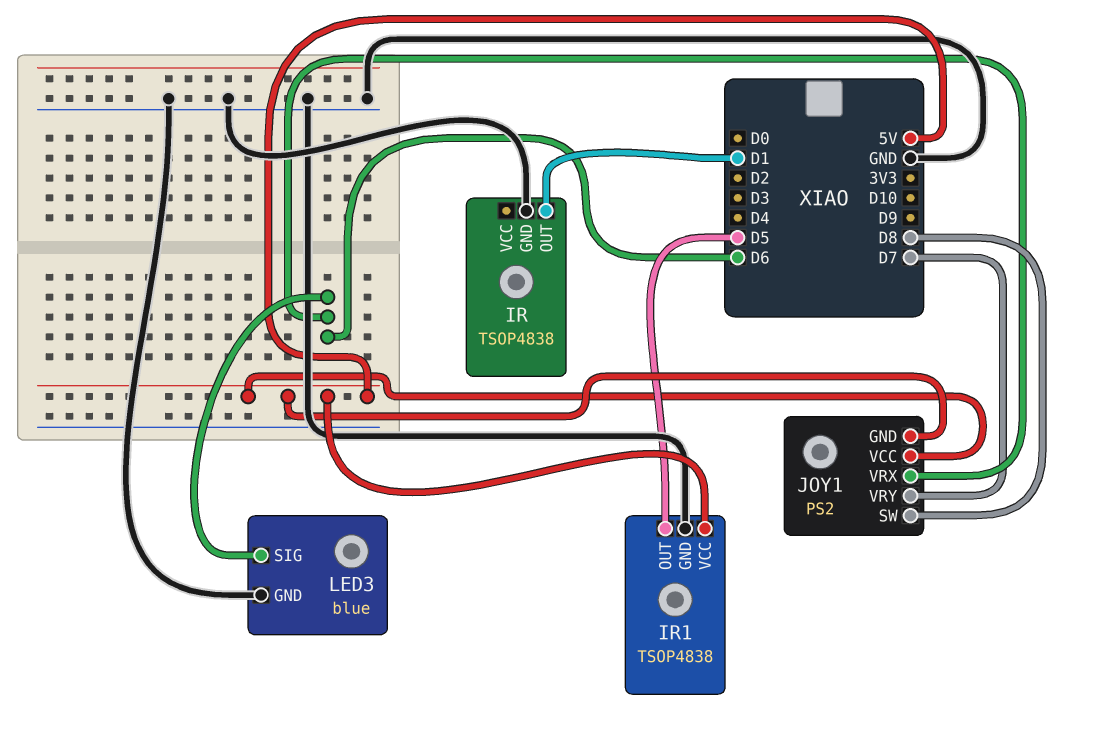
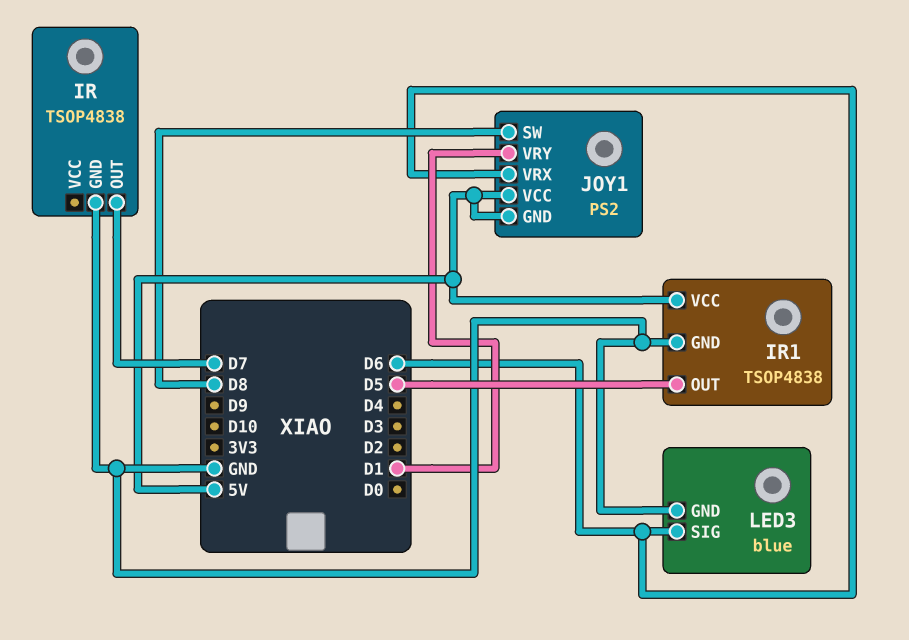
IR pin OUT: D1 -> D7
JOY1 pin VRY: D7 -> D1

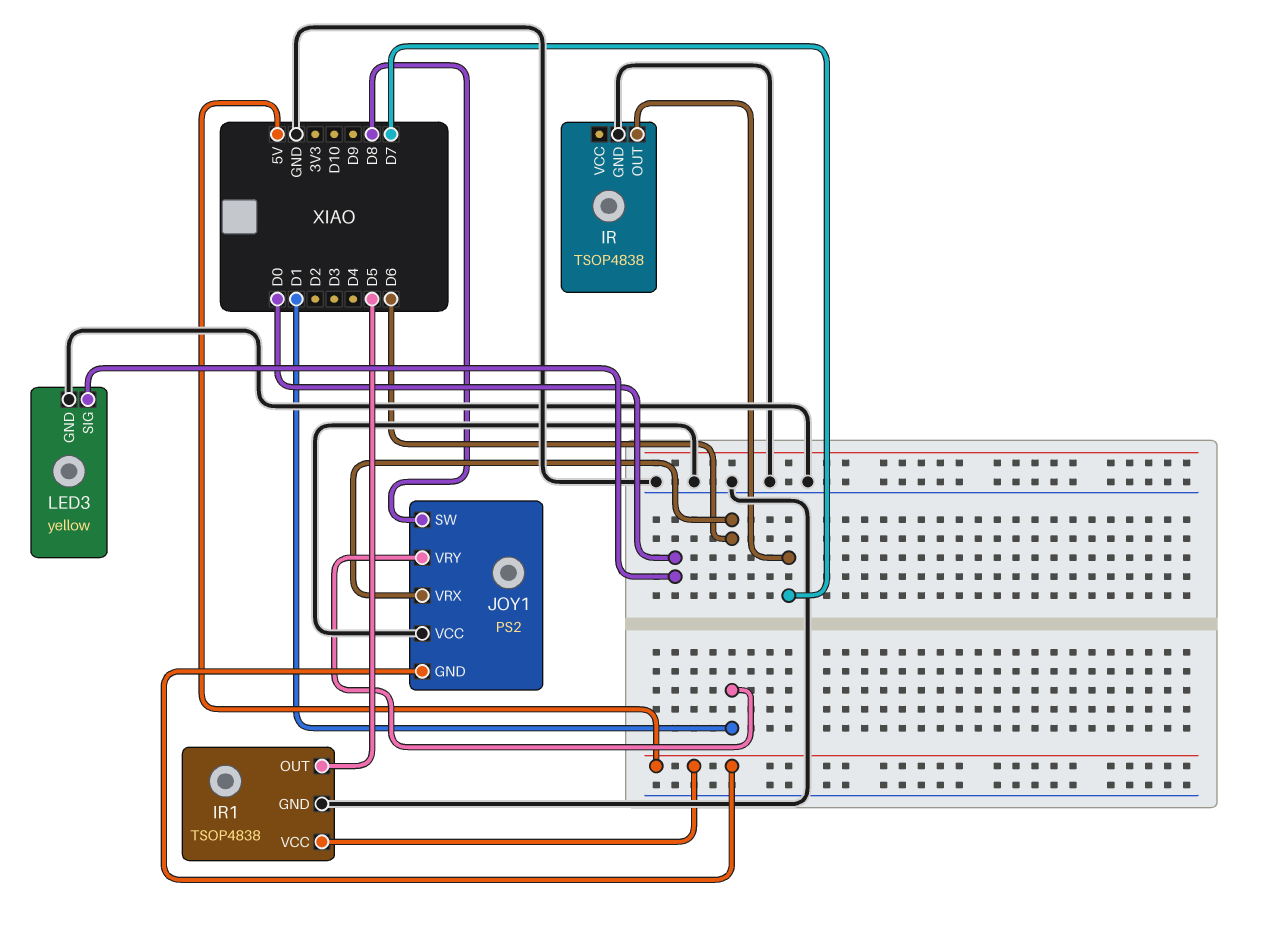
JOY1 pin VCC: 5V -> GND
LED3: blue -> yellow
LED3 pin SIG: D6 -> D0

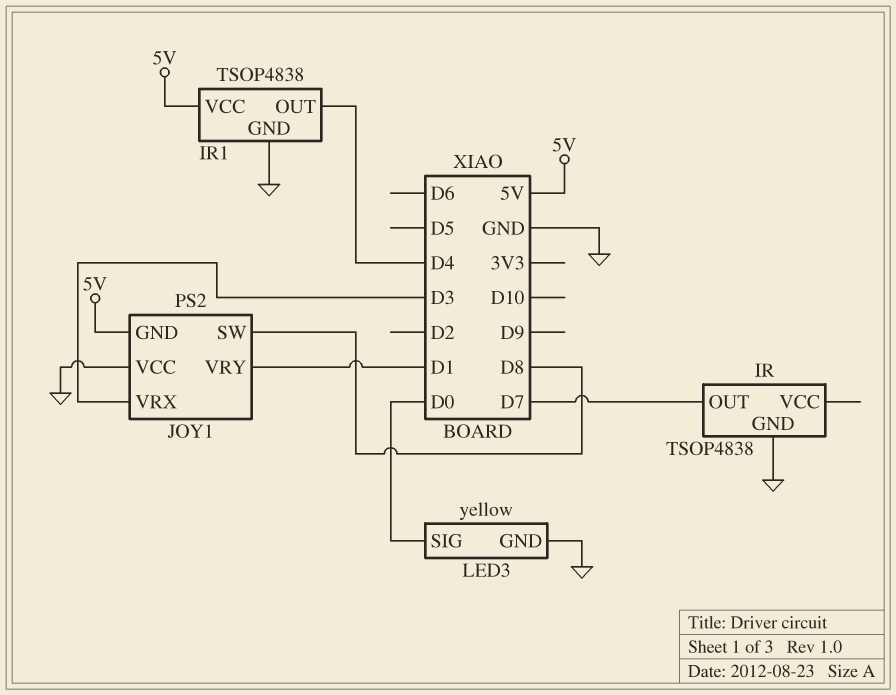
IR1 pin OUT: D5 -> D4
JOY1 pin VRX: D6 -> D3

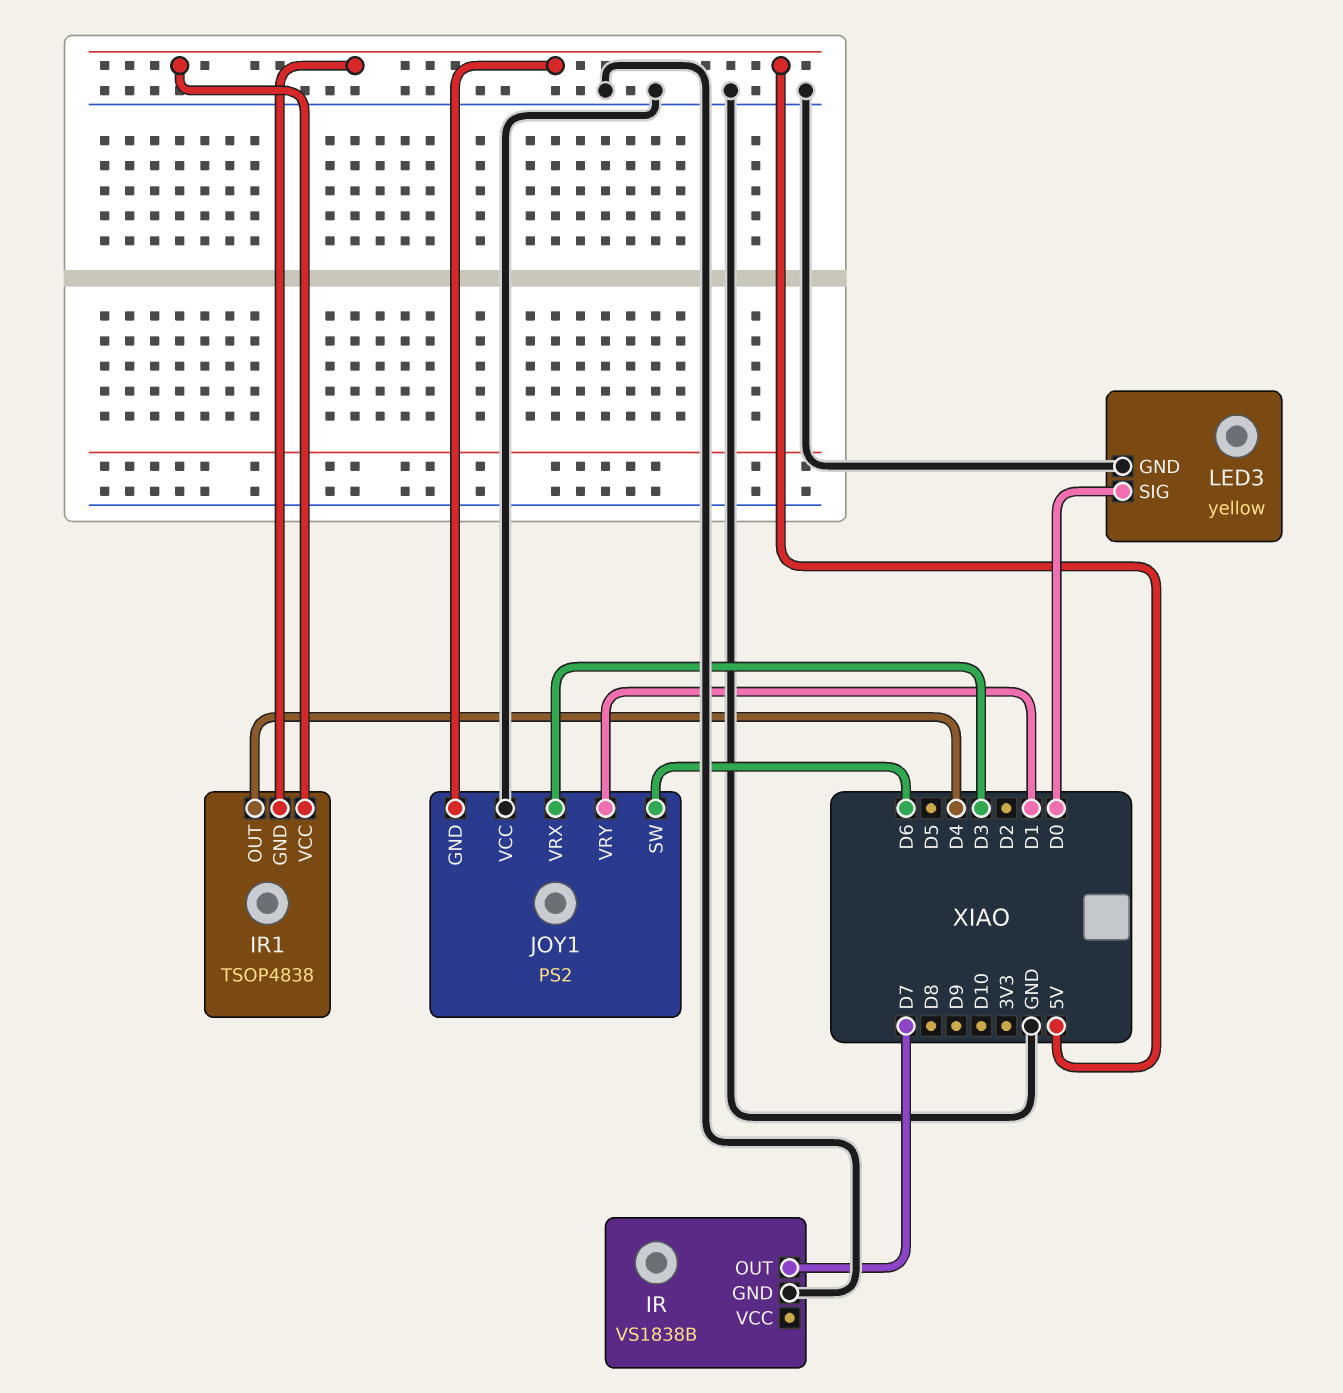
IR: TSOP4838 -> VS1838B
IR1 pin GND: GND -> 5V
JOY1 pin SW: D8 -> D6

